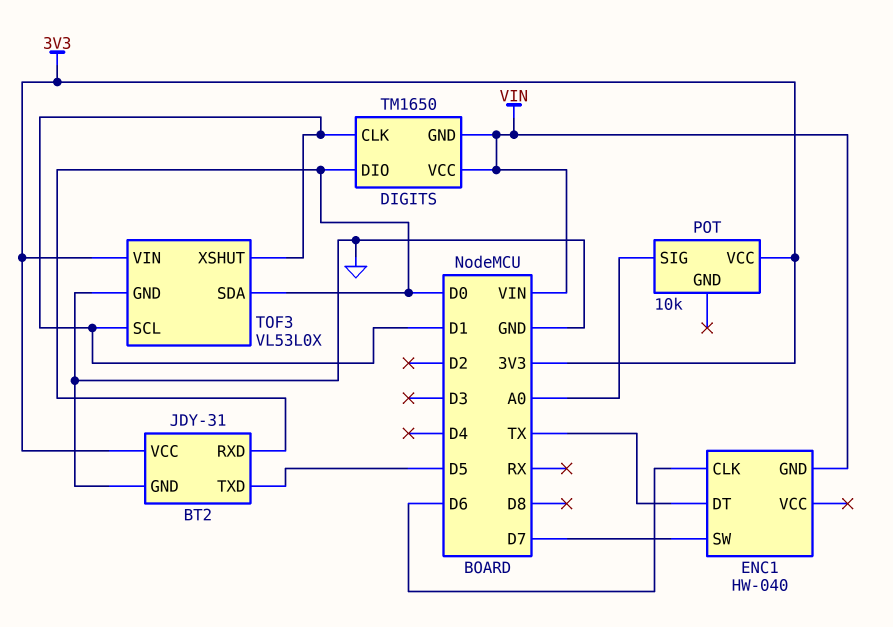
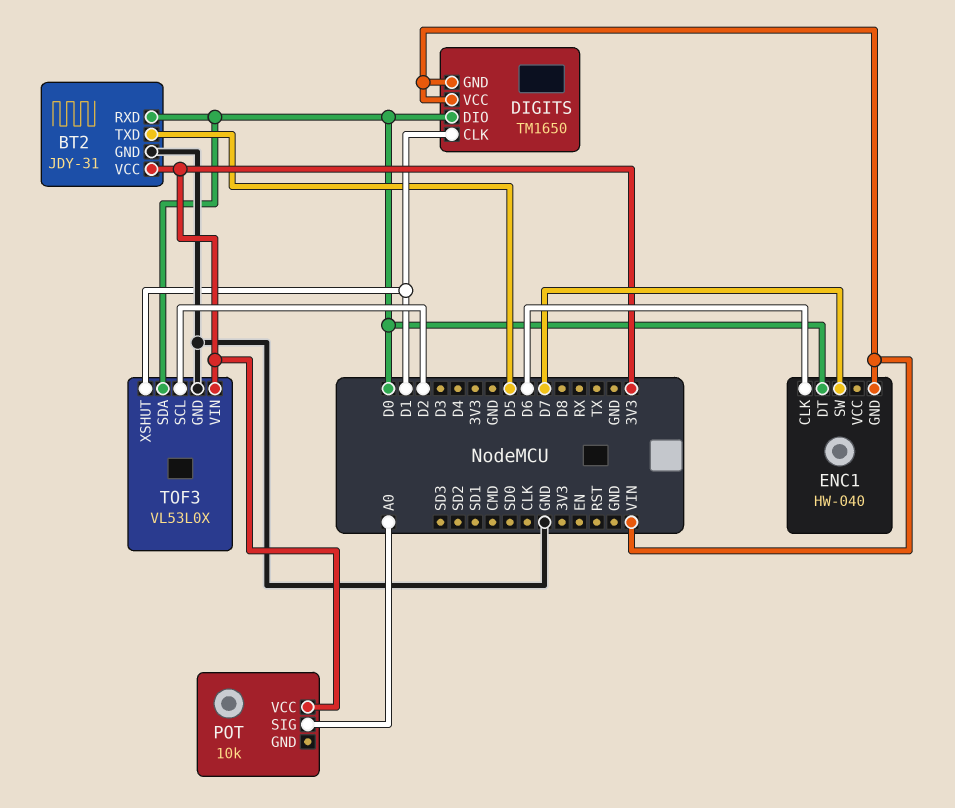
ENC1 pin DT: TX -> D0
TOF3 pin SCL: D1 -> D2

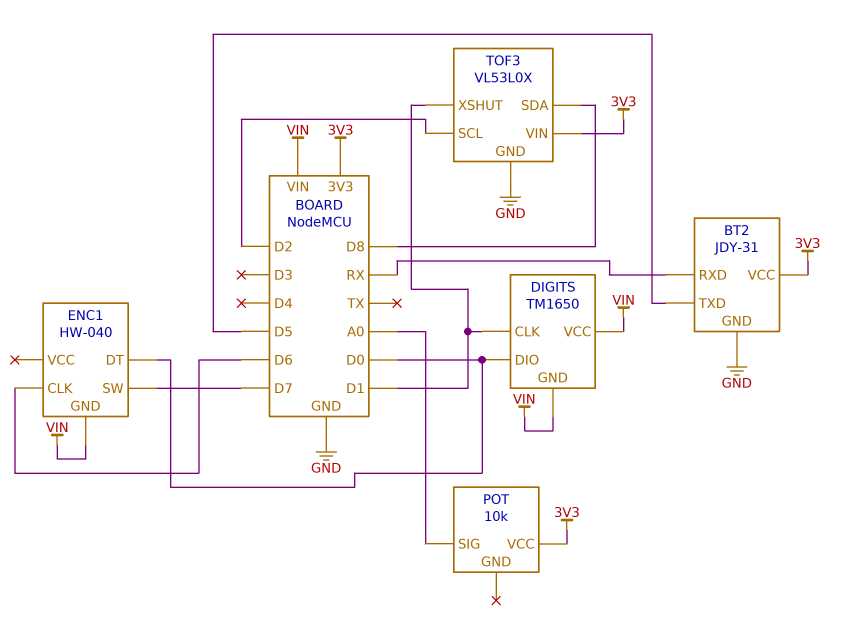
BT2 pin RXD: D0 -> RX
TOF3 pin SDA: D0 -> D8

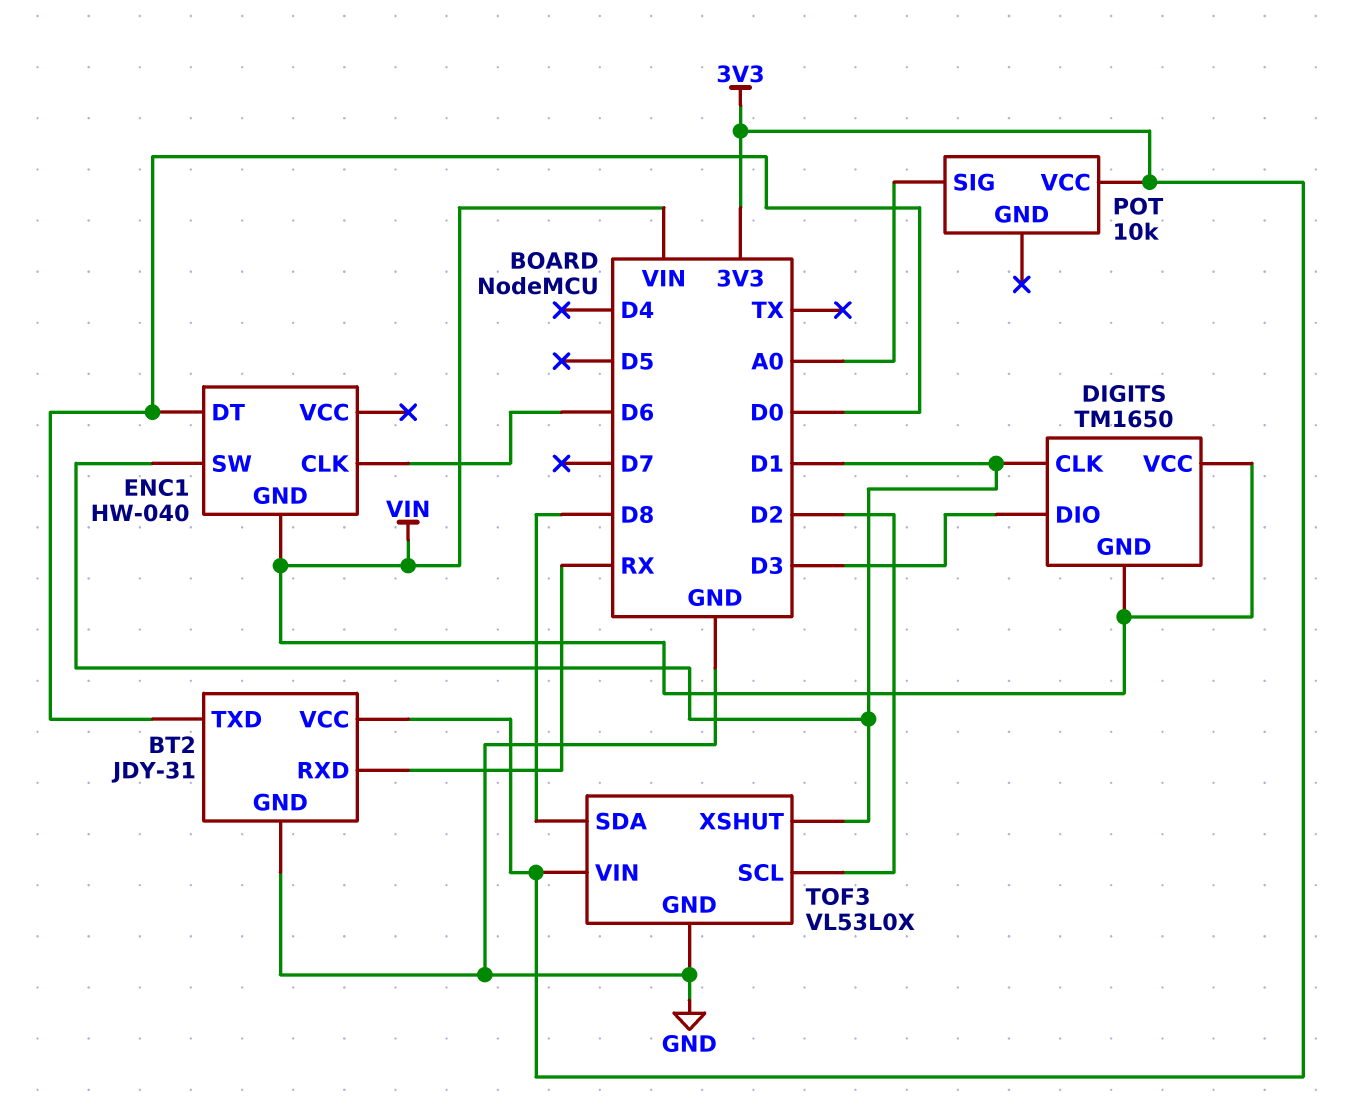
BT2 pin TXD: D5 -> D0
DIGITS pin DIO: D0 -> D3
ENC1 pin SW: D7 -> D1

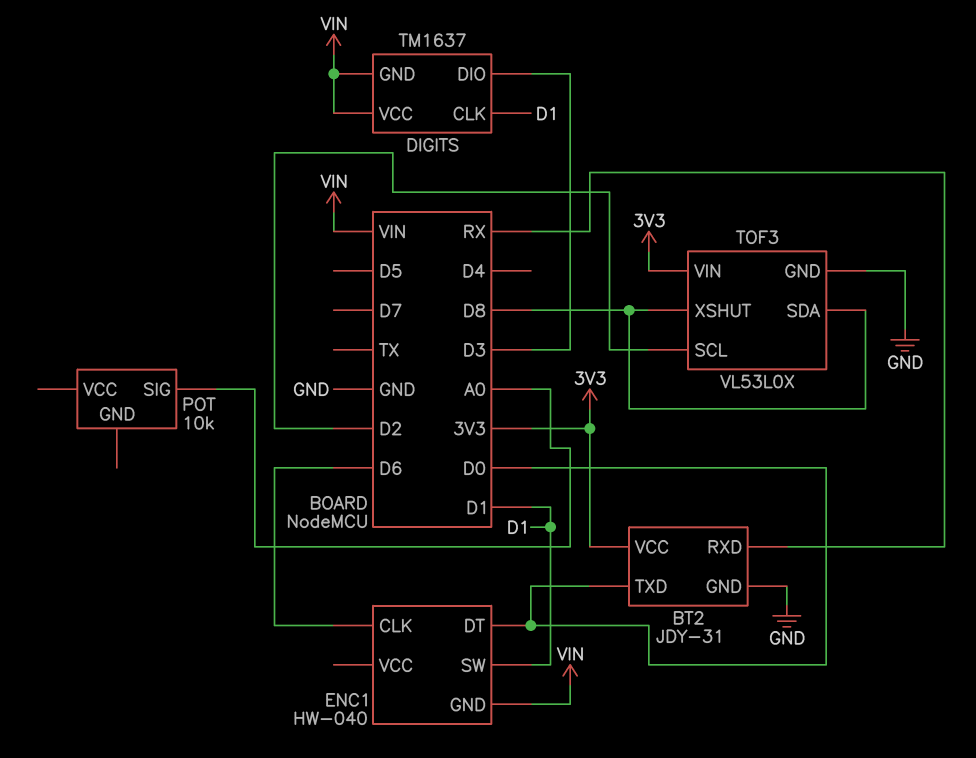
DIGITS: TM1650 -> TM1637
POT pin VCC: 3V3 -> none
TOF3 pin XSHUT: D1 -> D8

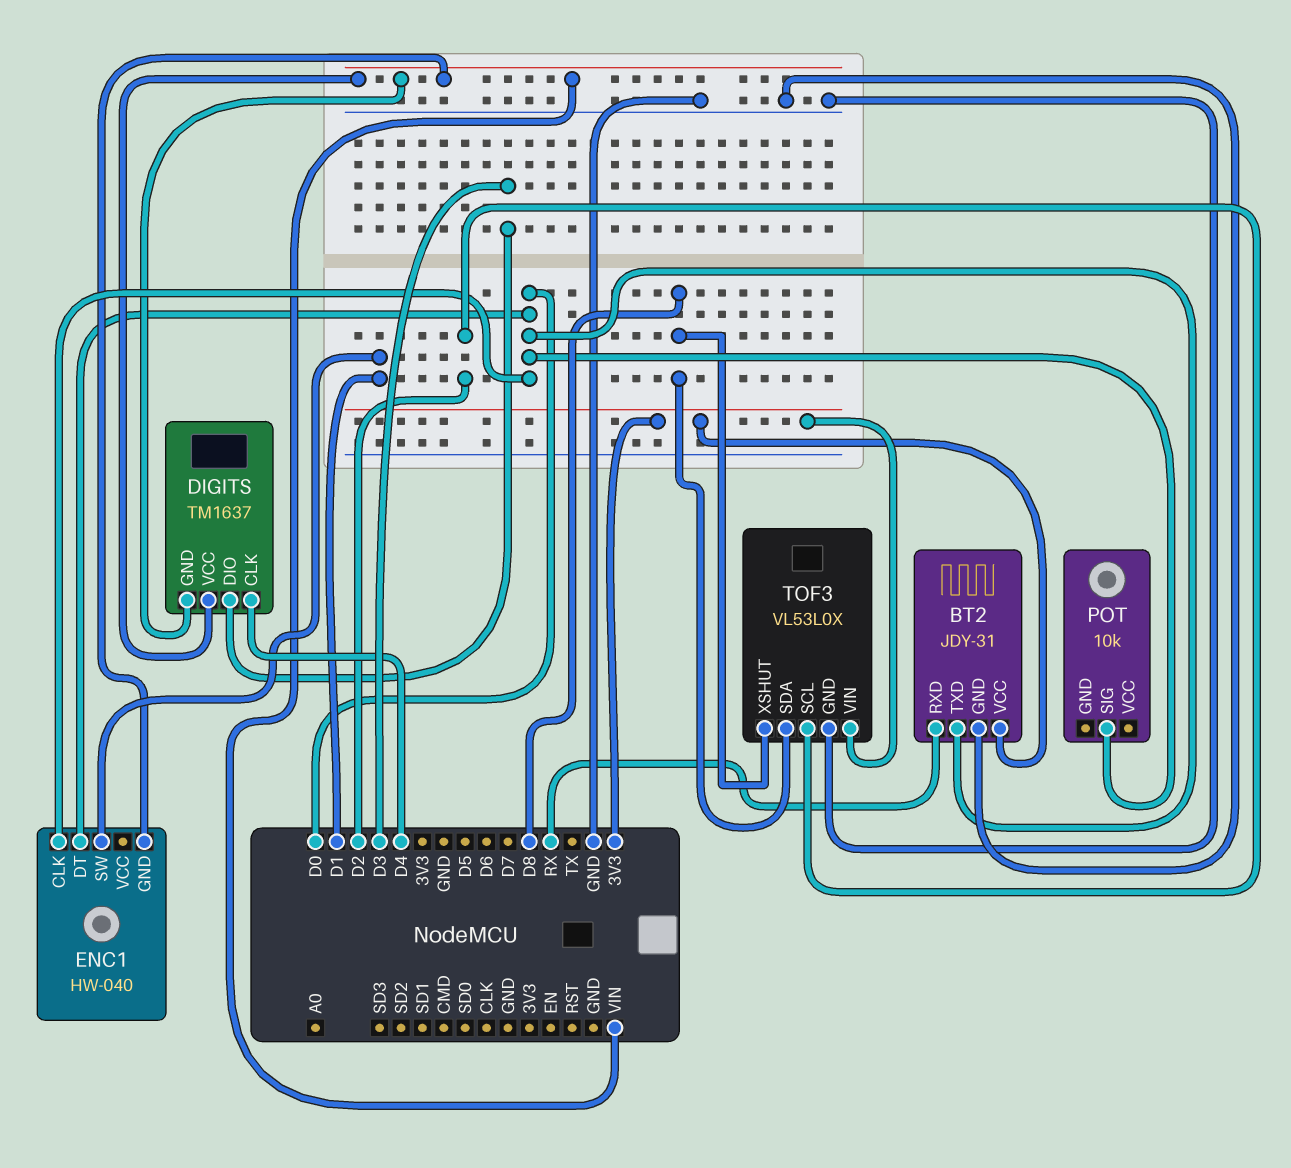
DIGITS pin CLK: D1 -> D4
ENC1 pin CLK: D6 -> D0
POT pin SIG: A0 -> D0

